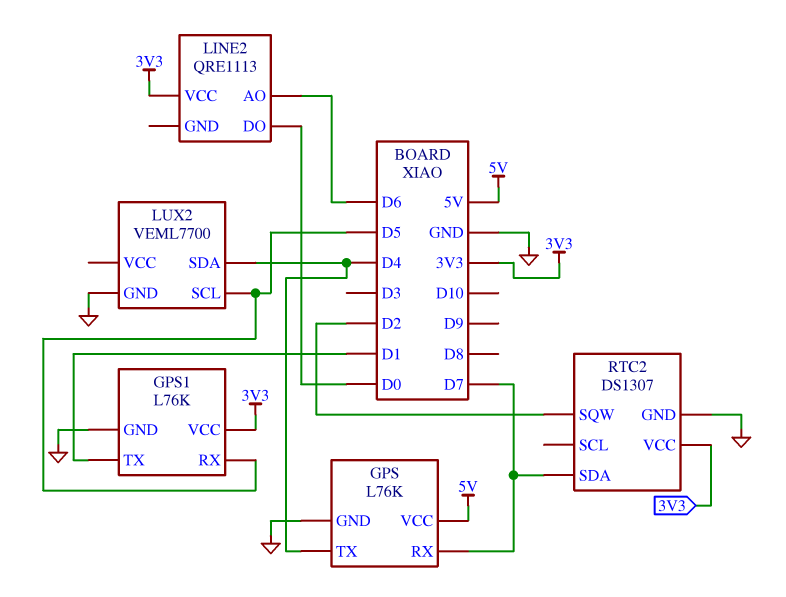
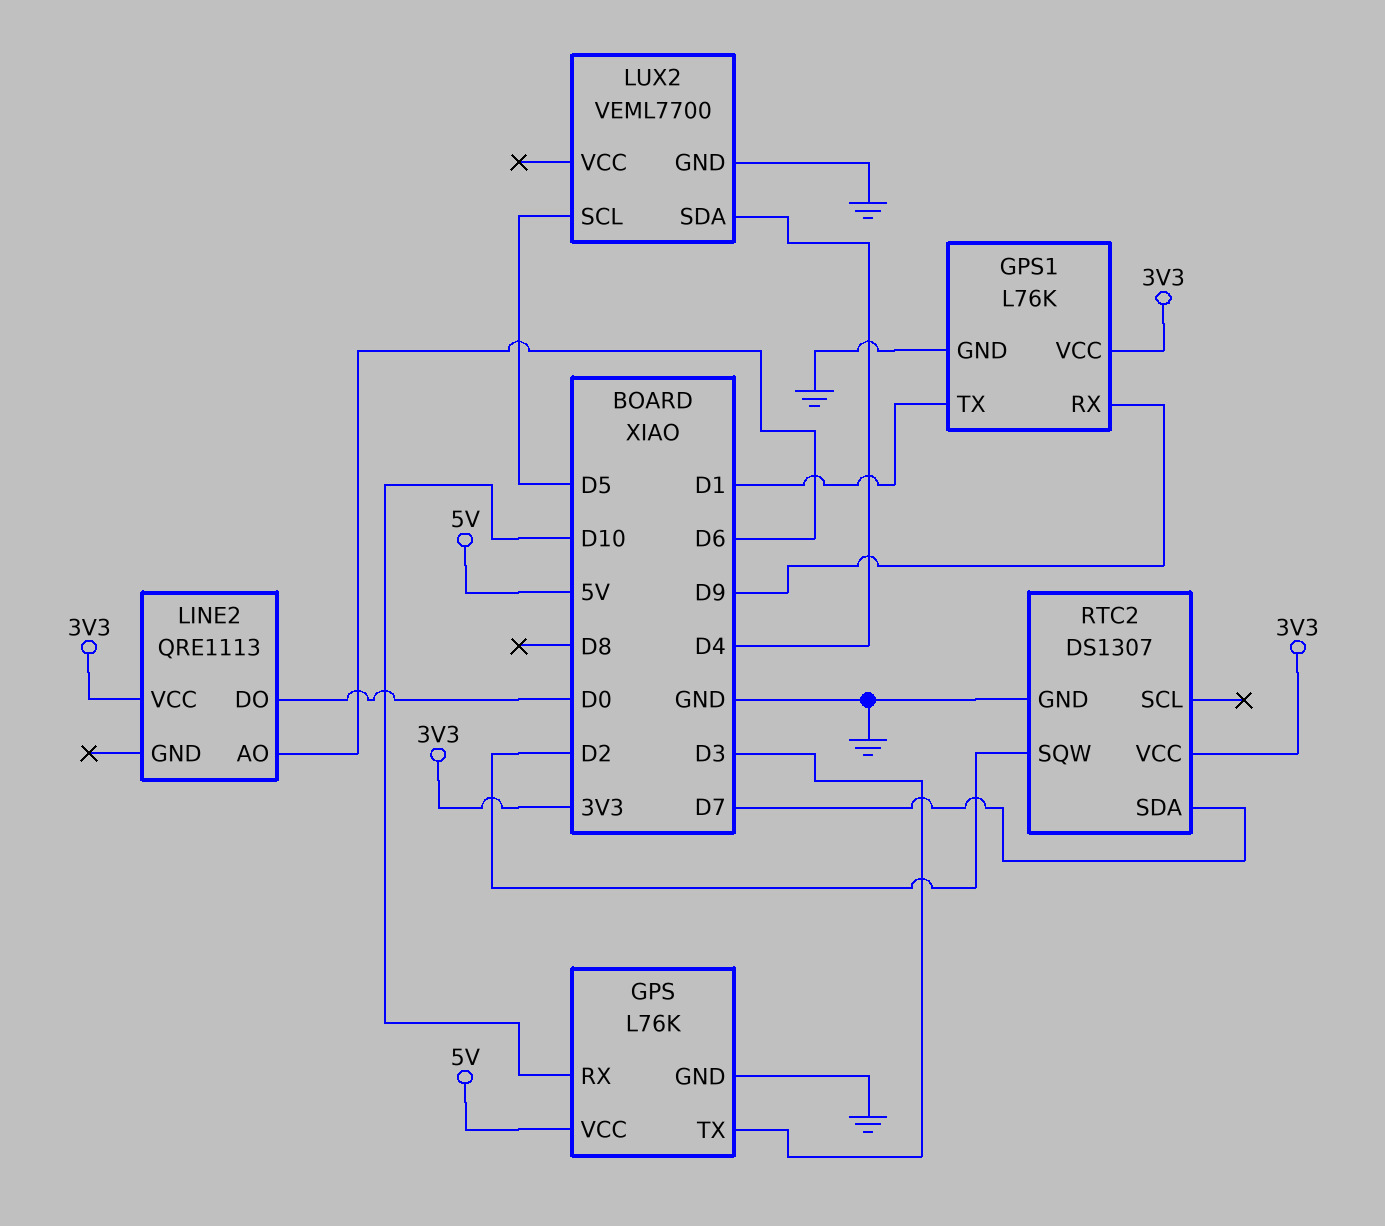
GPS pin RX: D7 -> D10
GPS pin TX: D4 -> D3
GPS1 pin RX: D5 -> D9

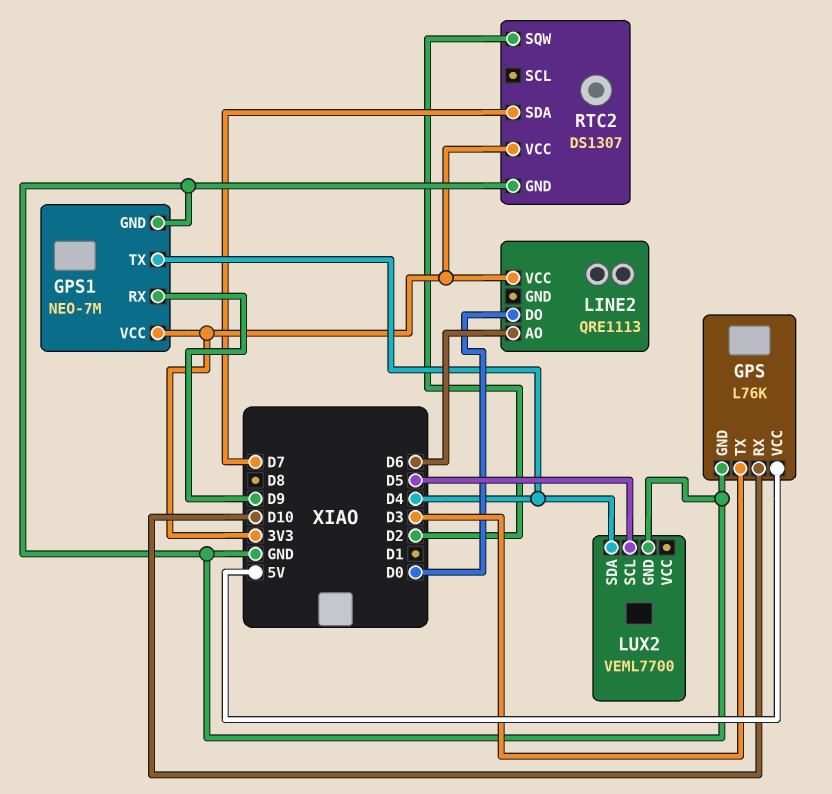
GPS1: L76K -> NEO-7M
GPS1 pin TX: D1 -> D4

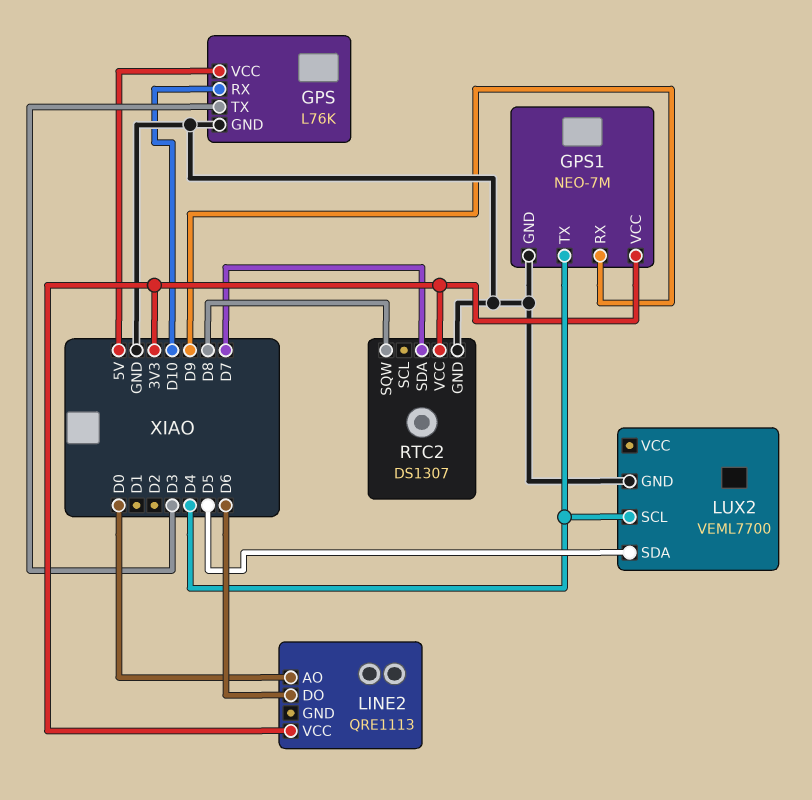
LINE2 pin AO: D6 -> D0
LINE2 pin DO: D0 -> D6
LUX2 pin SCL: D5 -> D4
LUX2 pin SDA: D4 -> D5
RTC2 pin SQW: D2 -> D8

